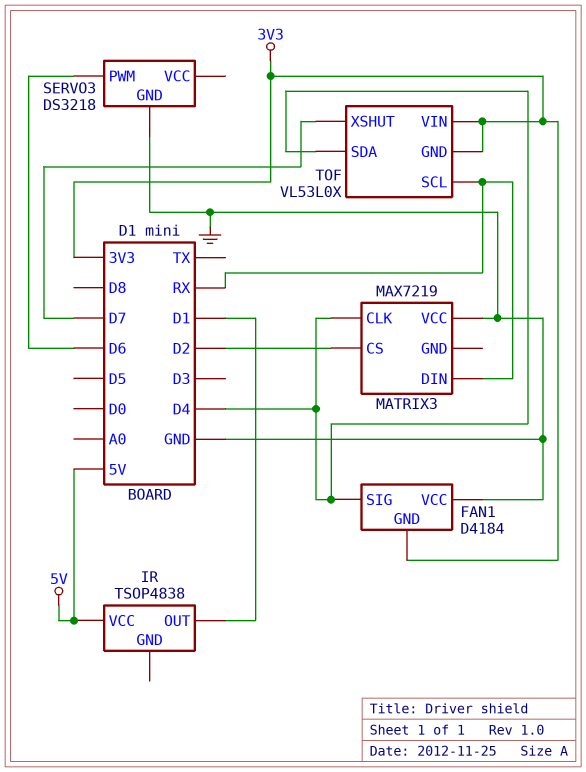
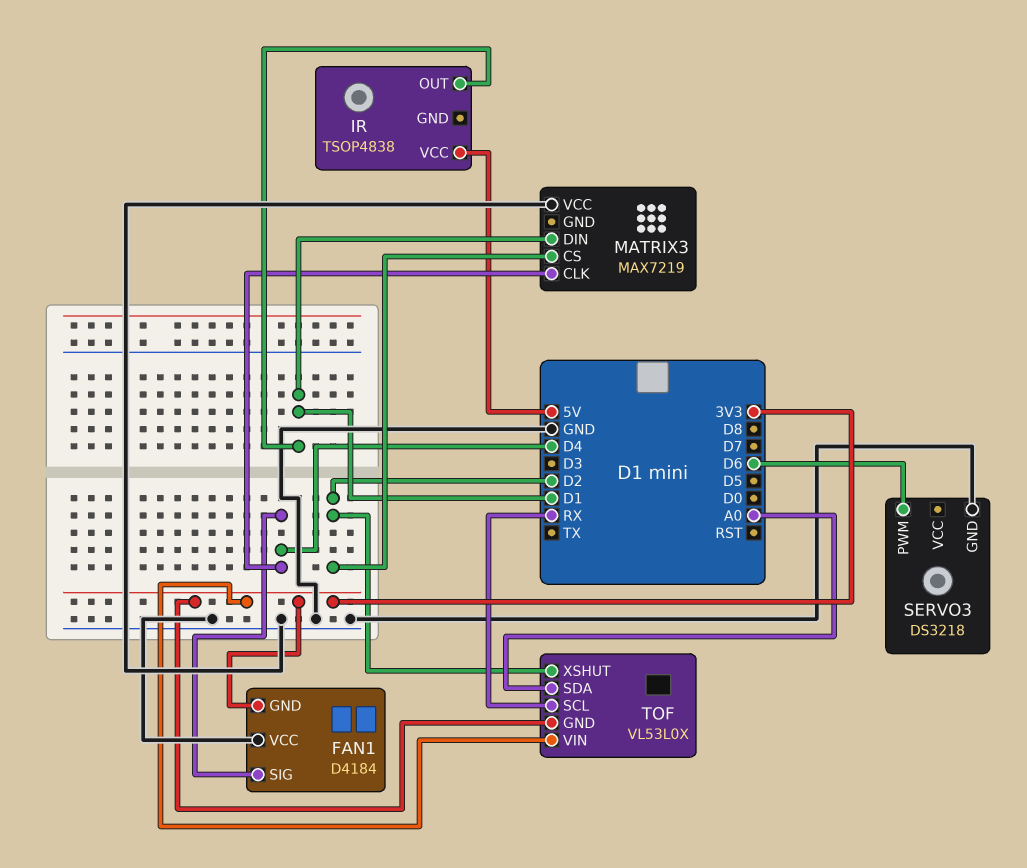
MATRIX3 pin DIN: RX -> D1
TOF pin SDA: D4 -> A0
TOF pin XSHUT: D7 -> D2

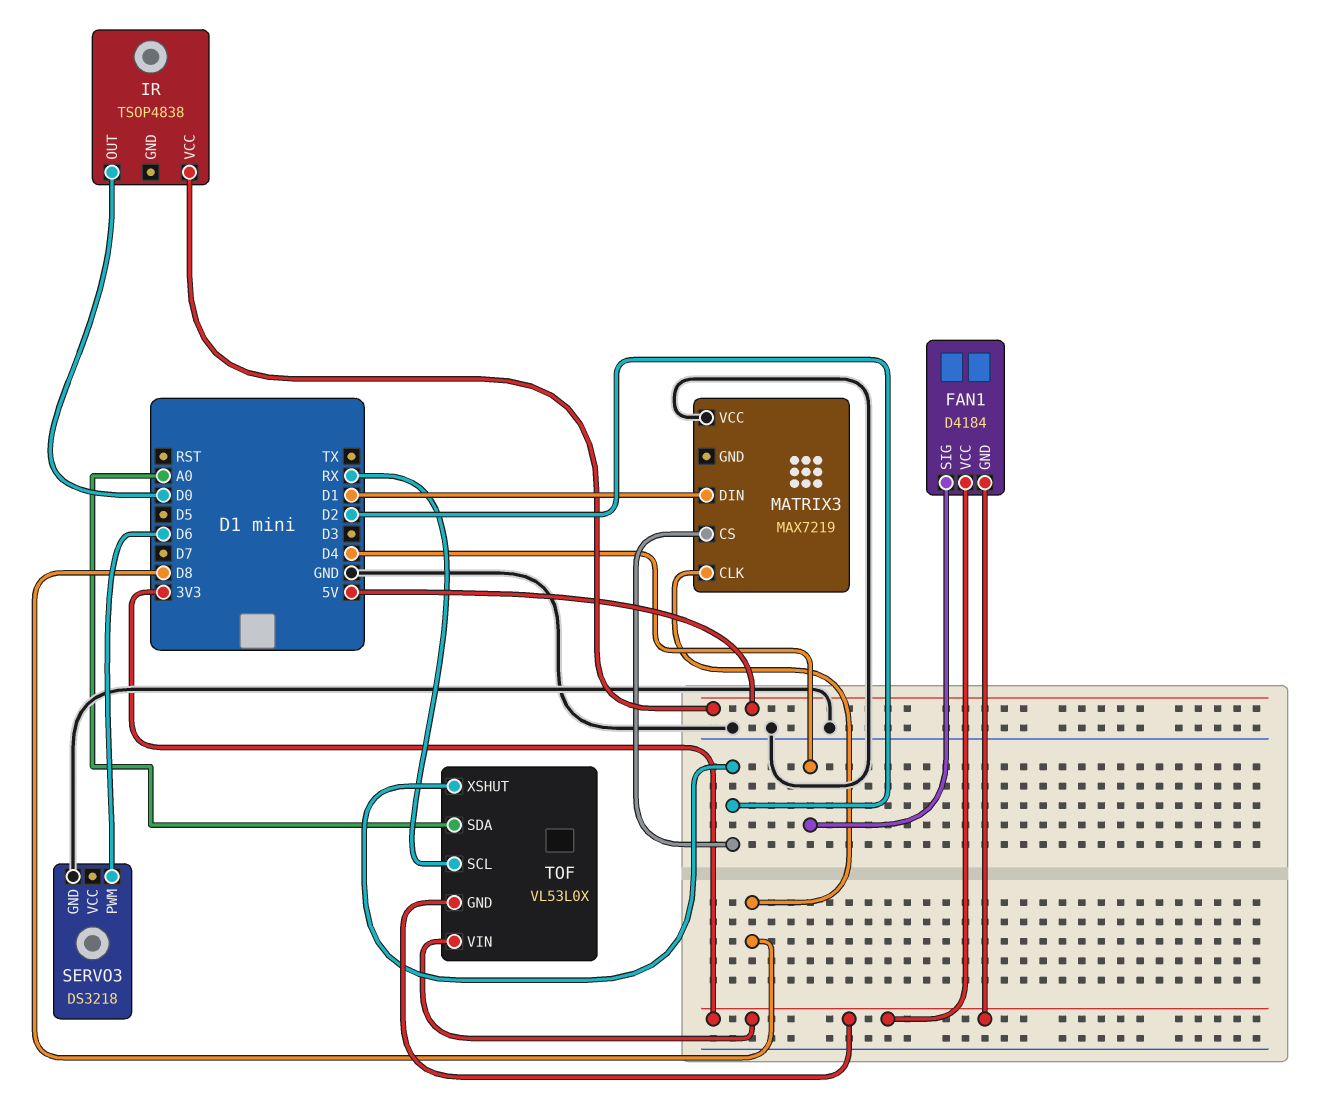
FAN1 pin VCC: GND -> 3V3
IR pin OUT: D1 -> D0
MATRIX3 pin CLK: D4 -> D8

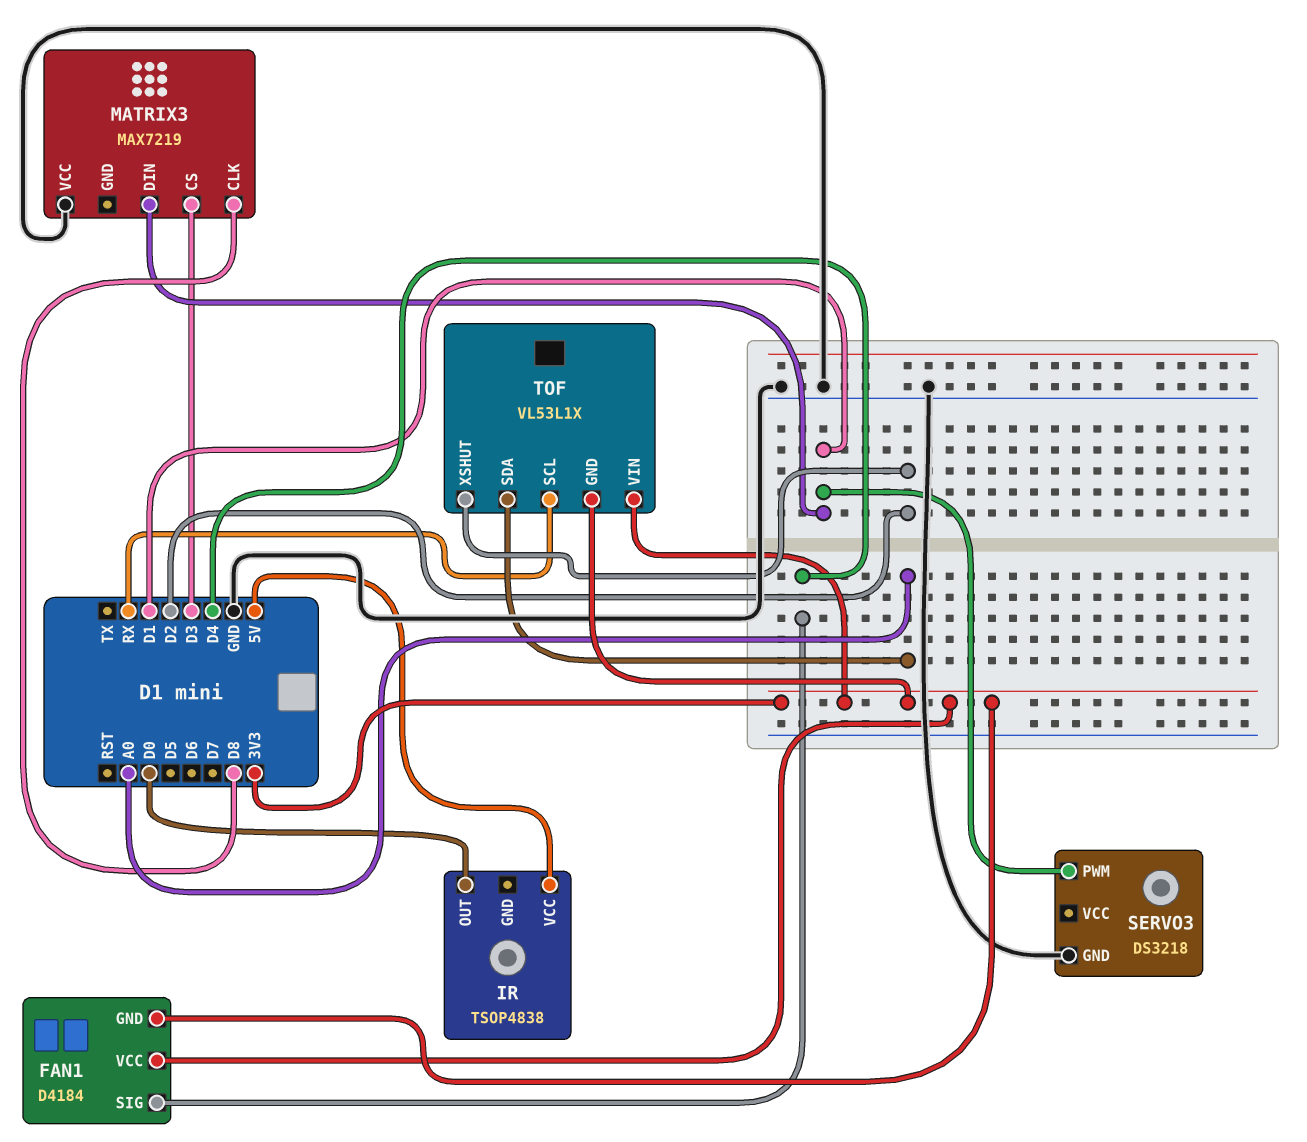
MATRIX3 pin CS: D2 -> D3
SERVO3 pin PWM: D6 -> D1
TOF: VL53L0X -> VL53L1X

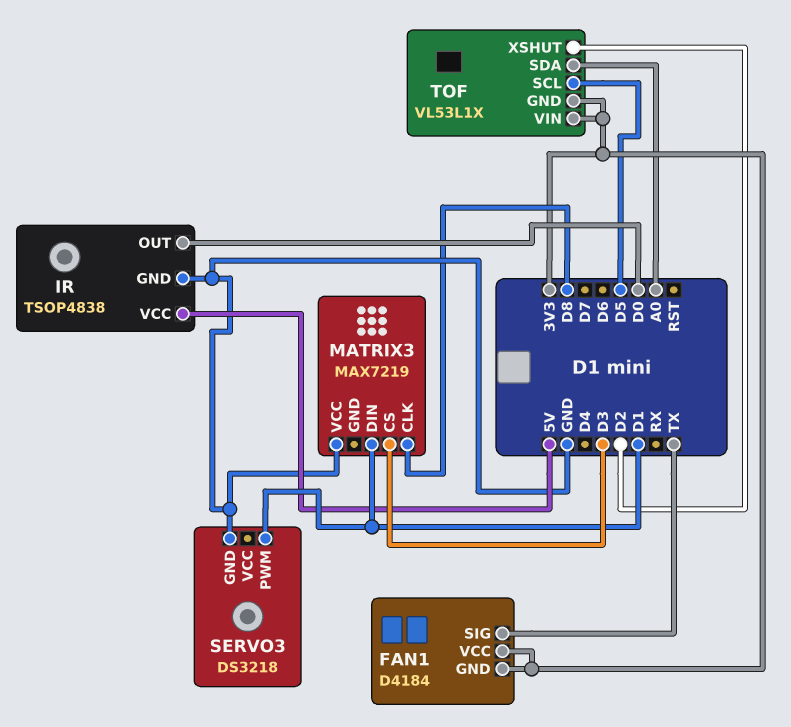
FAN1 pin SIG: D4 -> TX
IR pin GND: none -> GND
TOF pin SCL: RX -> D5

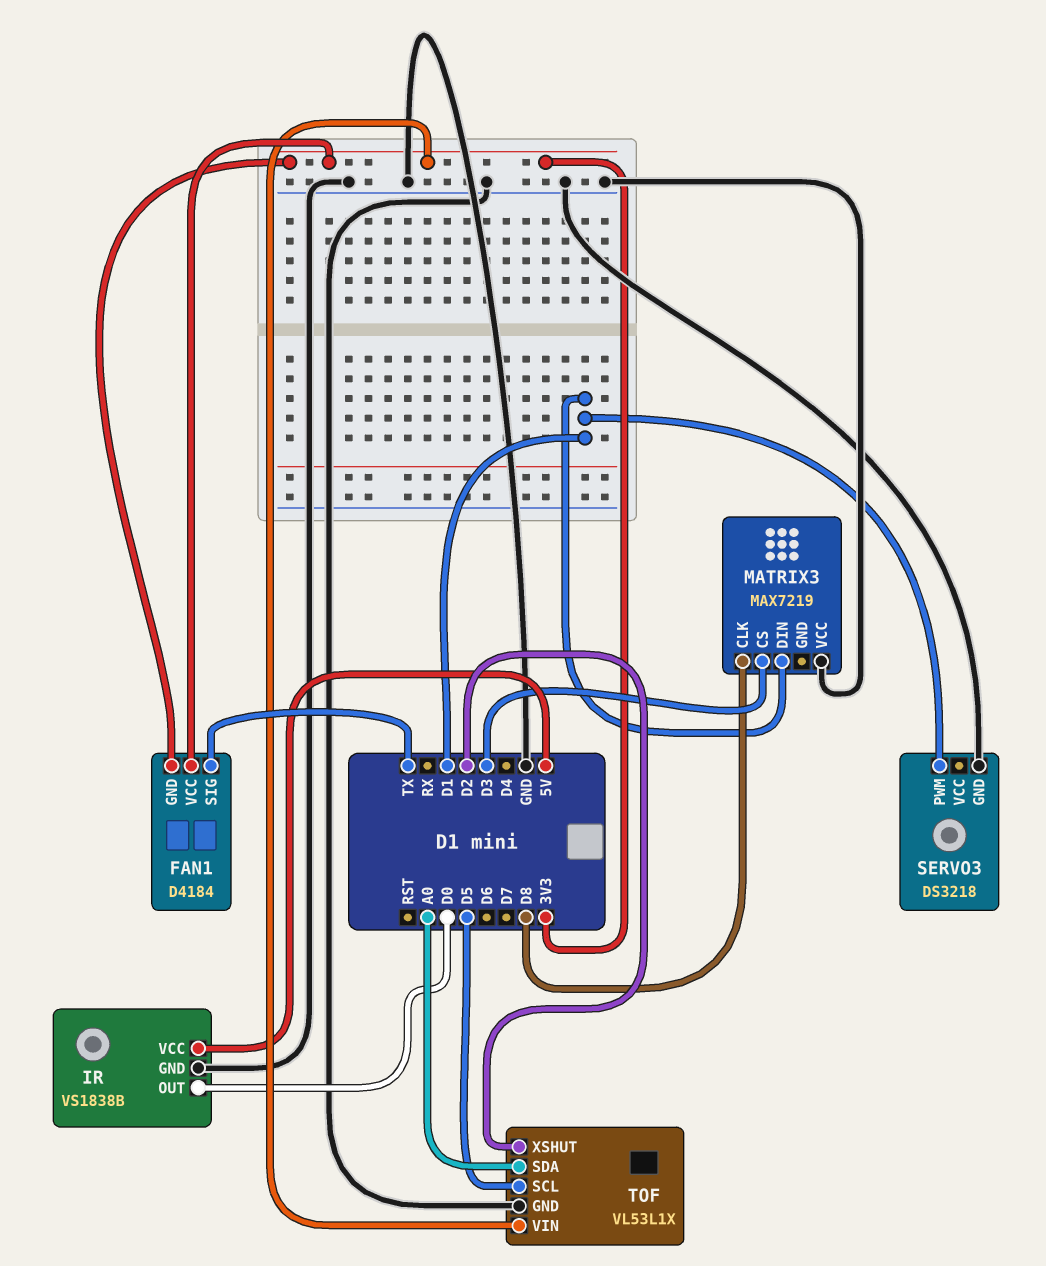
IR: TSOP4838 -> VS1838B
TOF pin GND: 3V3 -> GND

